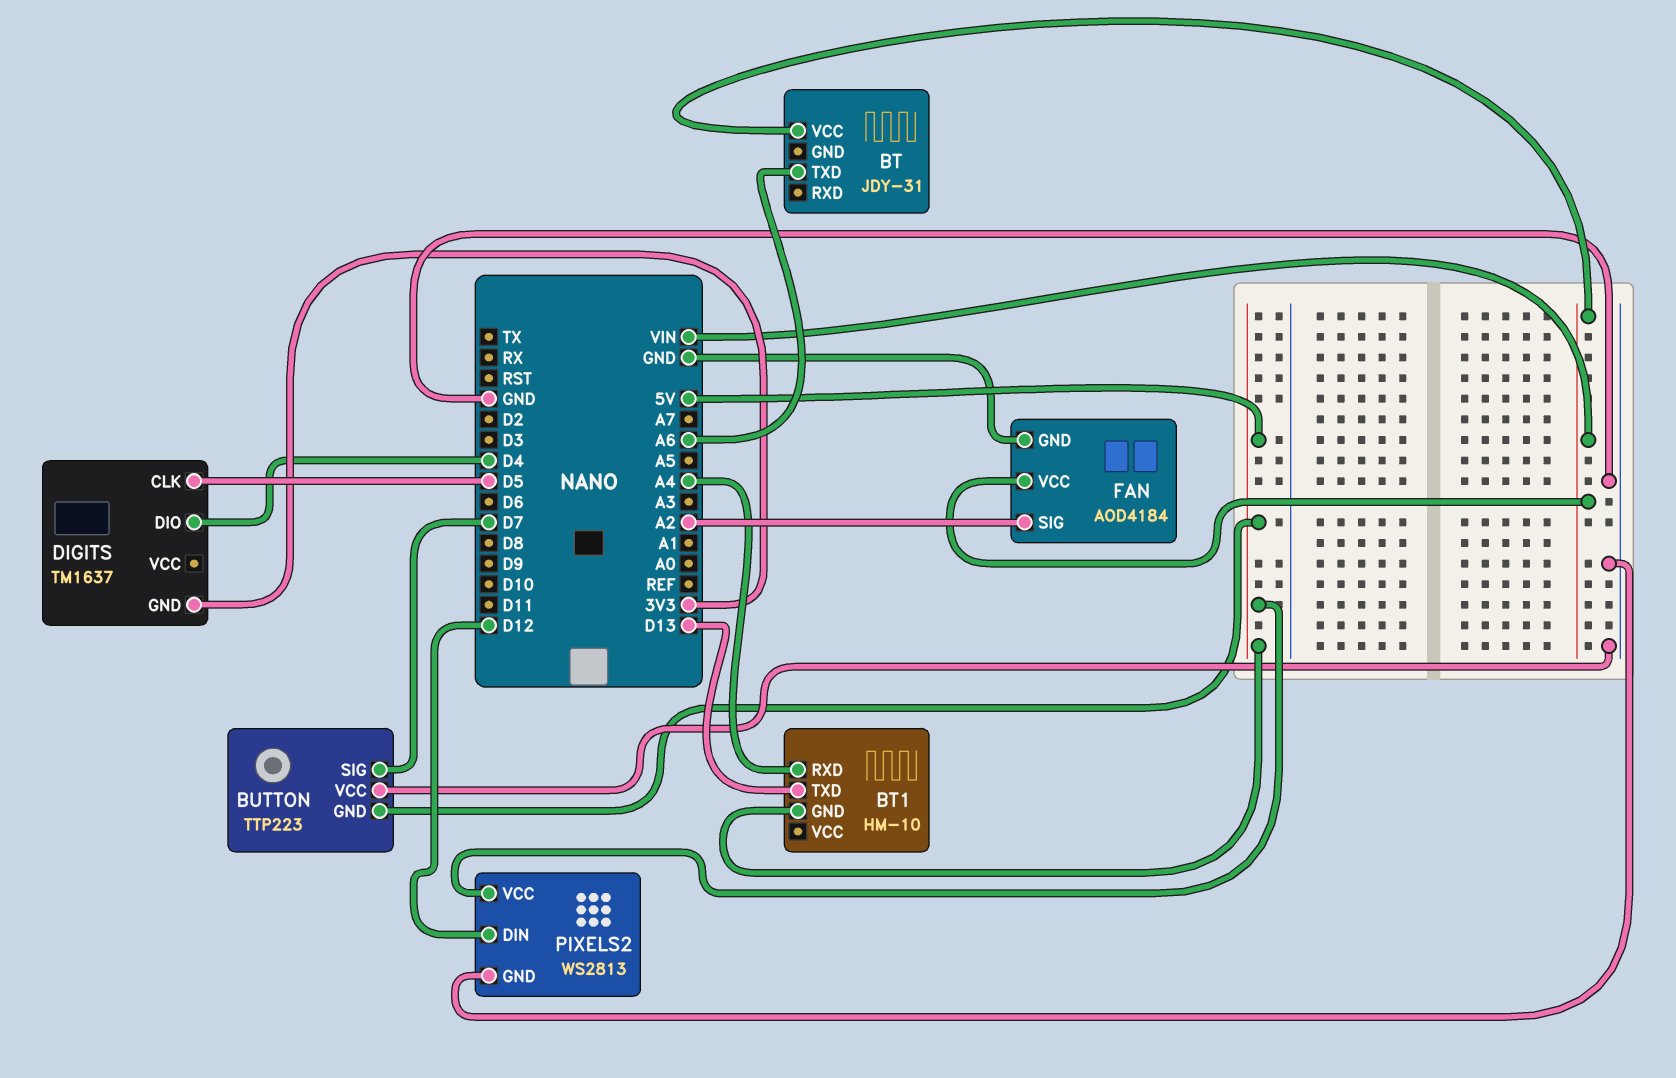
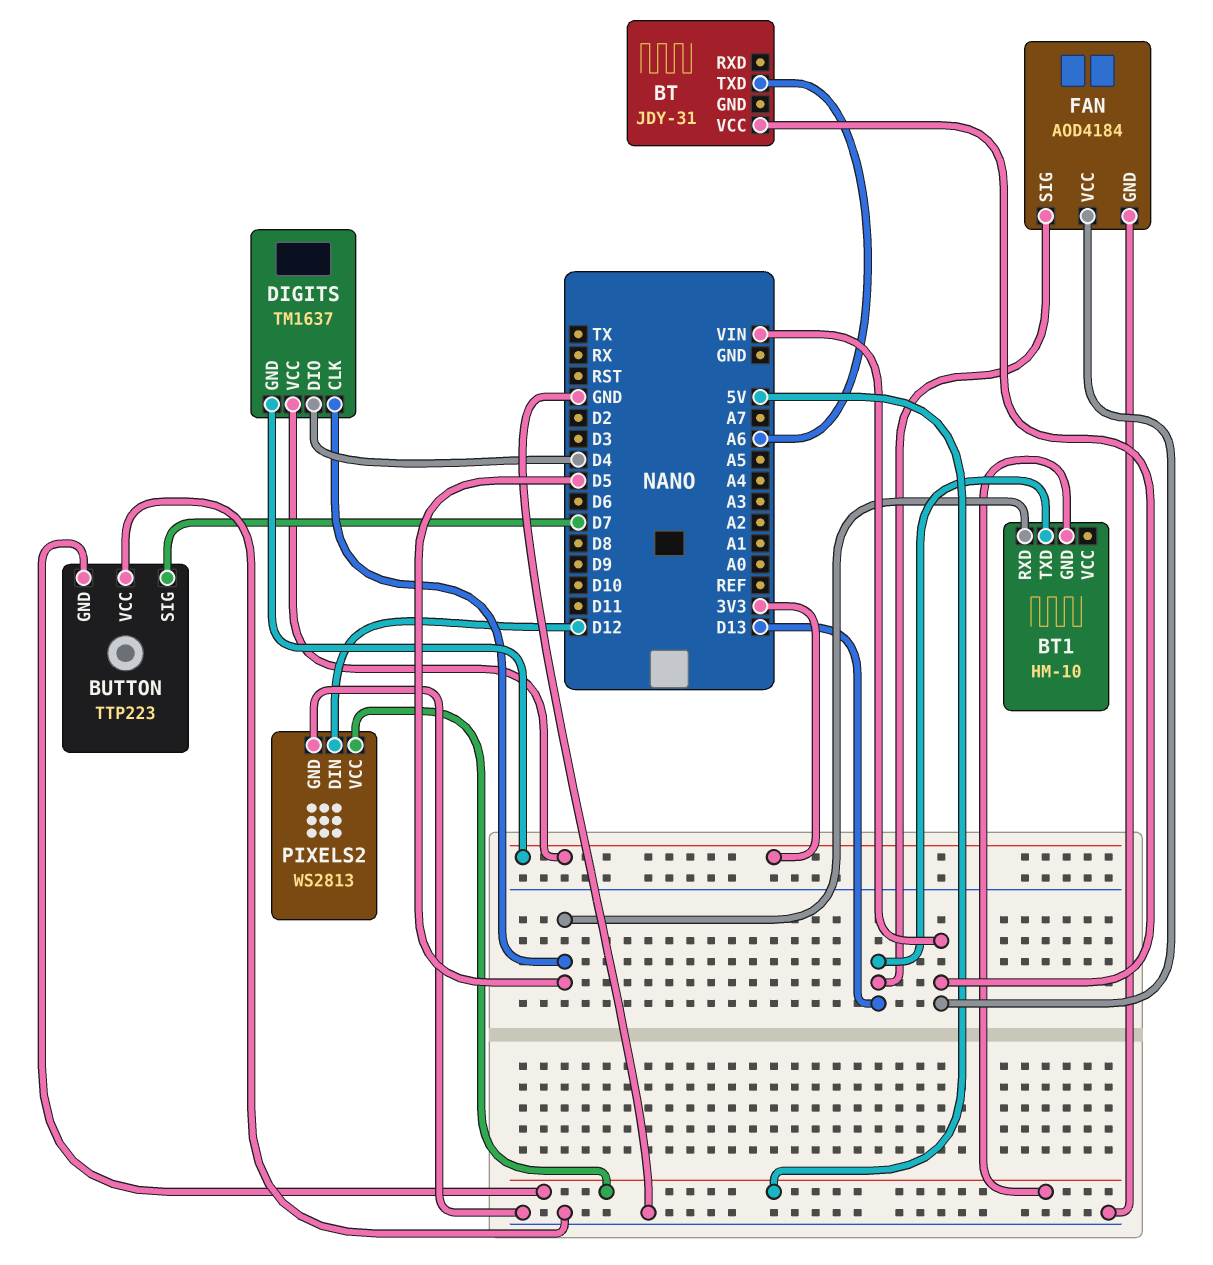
BT1 pin RXD: A4 -> D5
DIGITS pin VCC: none -> 3V3
FAN pin SIG: A2 -> D13

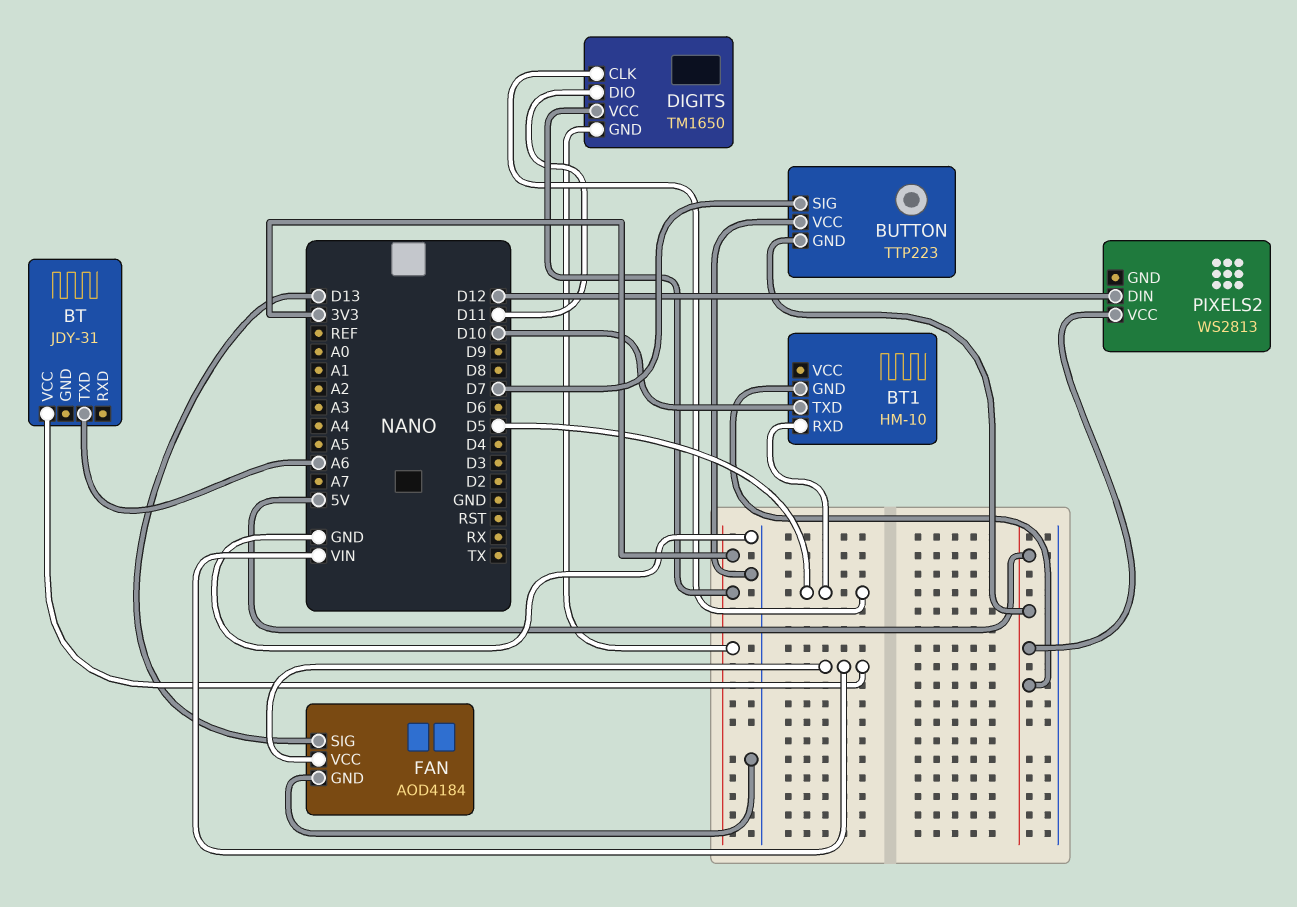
BT1 pin TXD: D13 -> D10
DIGITS: TM1637 -> TM1650
DIGITS pin DIO: D4 -> D11
PIXELS2 pin GND: GND -> none

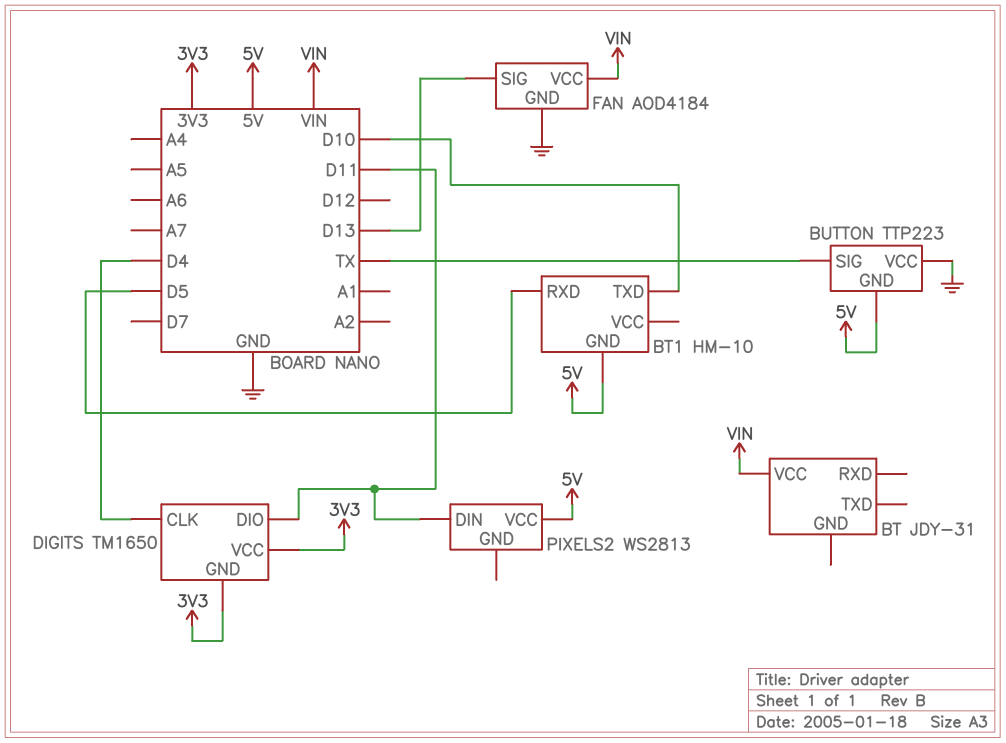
BT pin TXD: A6 -> none
BUTTON pin SIG: D7 -> TX
DIGITS pin CLK: D5 -> D4
PIXELS2 pin DIN: D12 -> D11

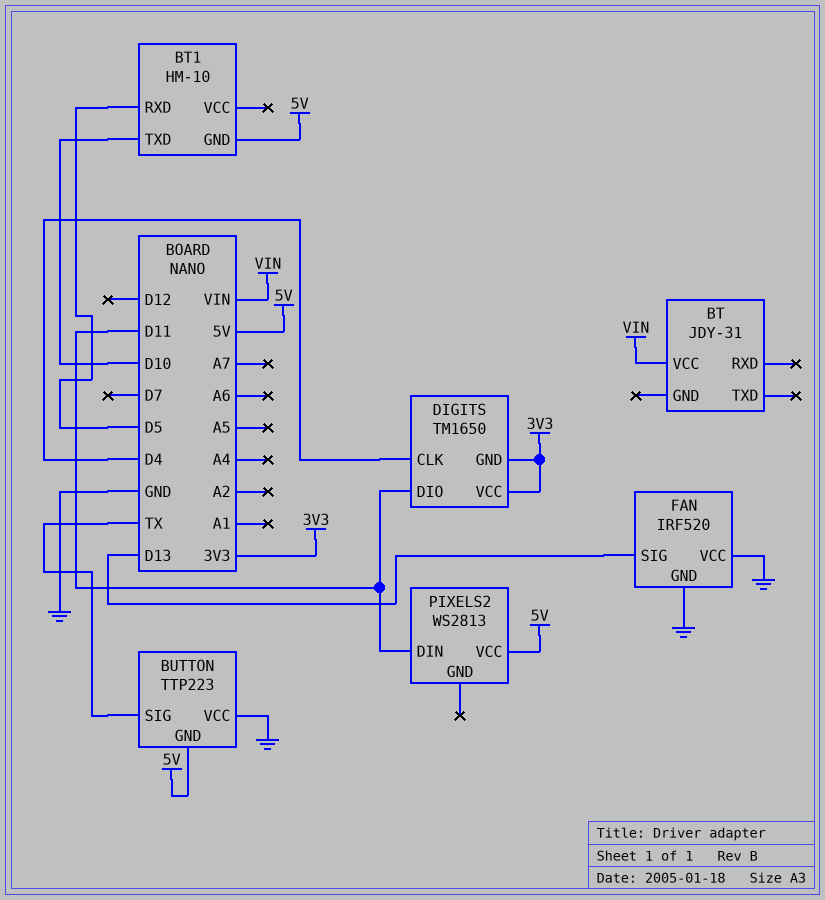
FAN: AOD4184 -> IRF520
FAN pin VCC: VIN -> GND

